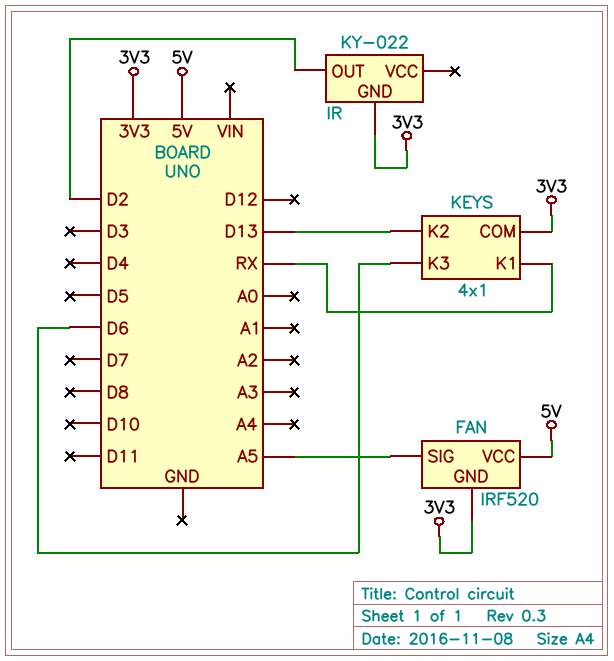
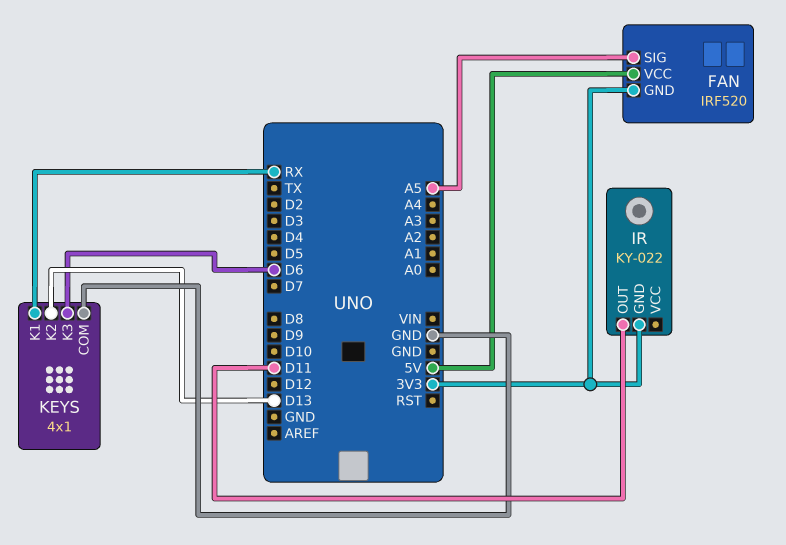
IR pin OUT: D2 -> D11
KEYS pin COM: 3V3 -> GND

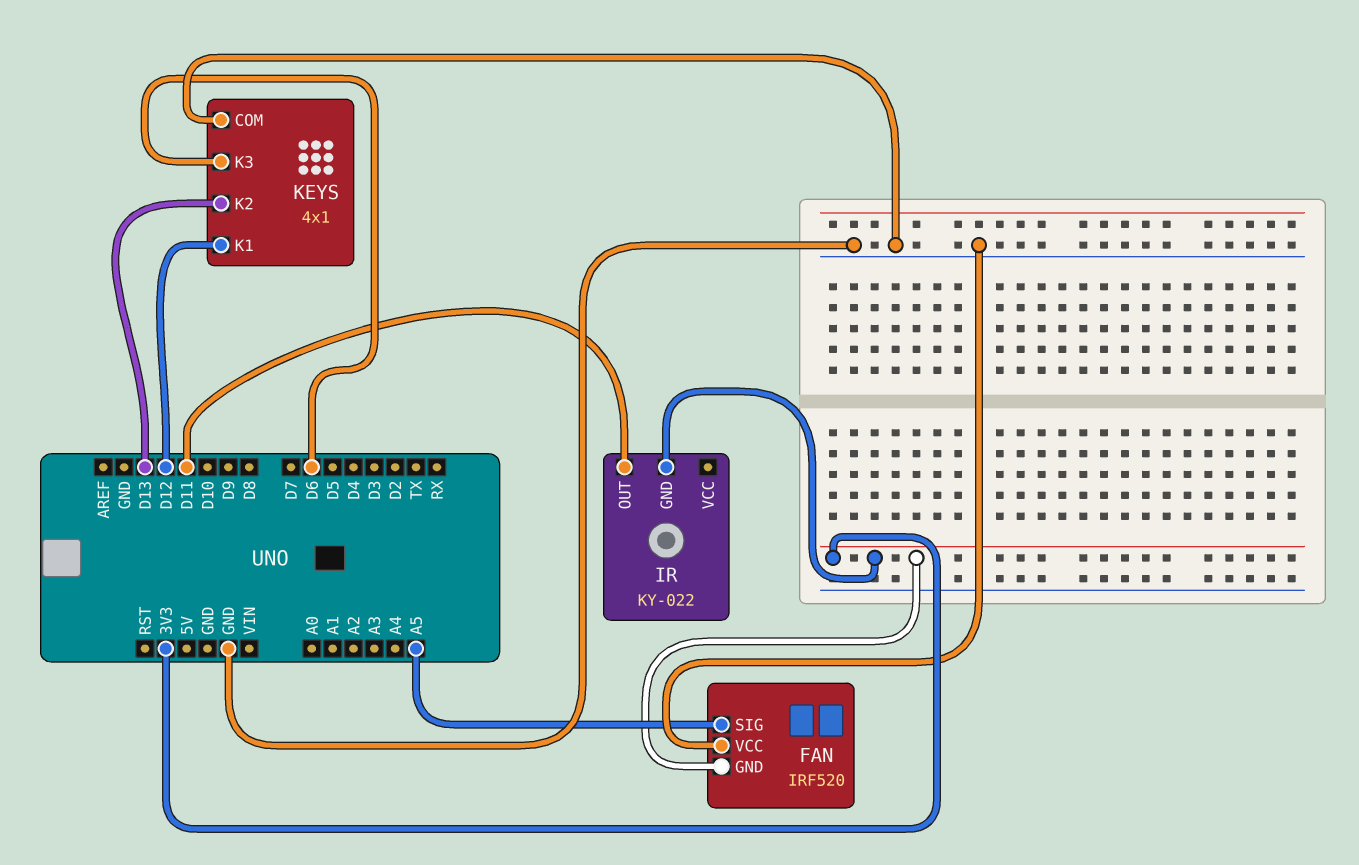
FAN pin VCC: 5V -> GND
KEYS pin K1: RX -> D12

